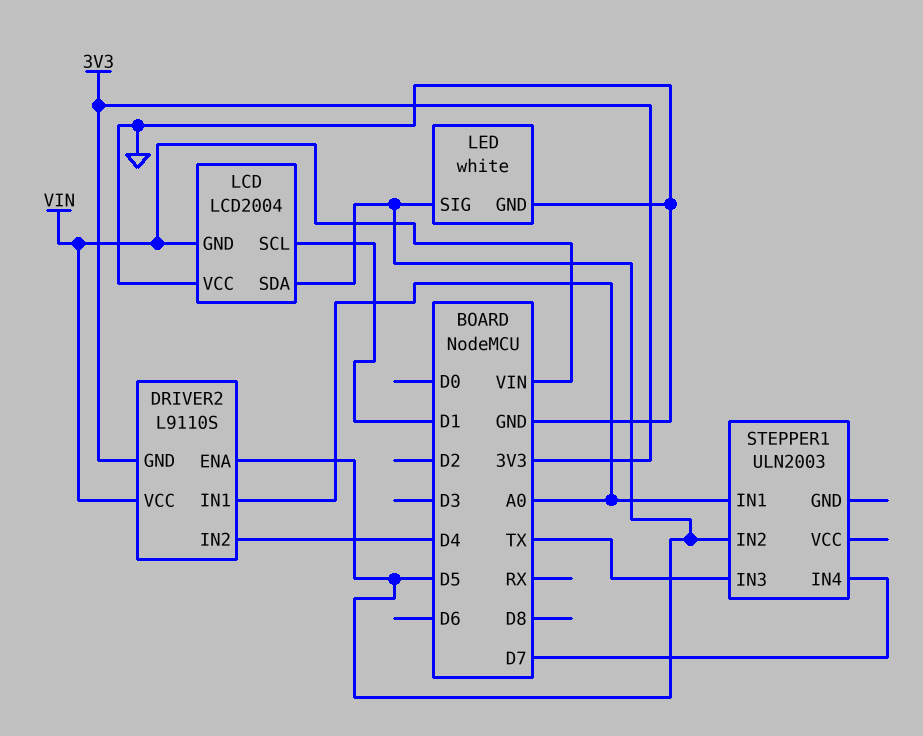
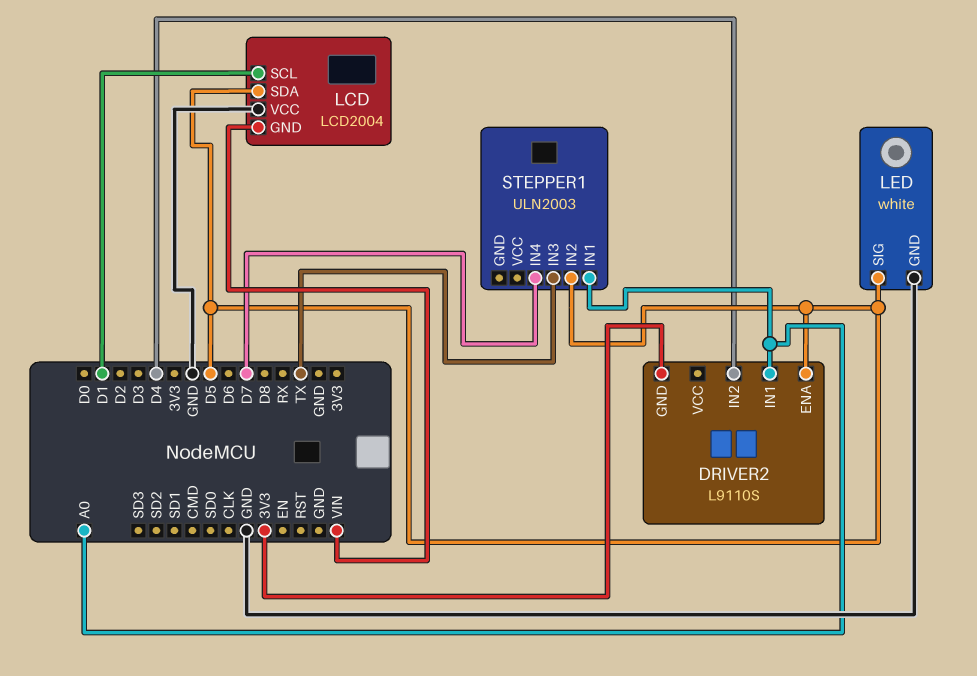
DRIVER2 pin VCC: VIN -> none

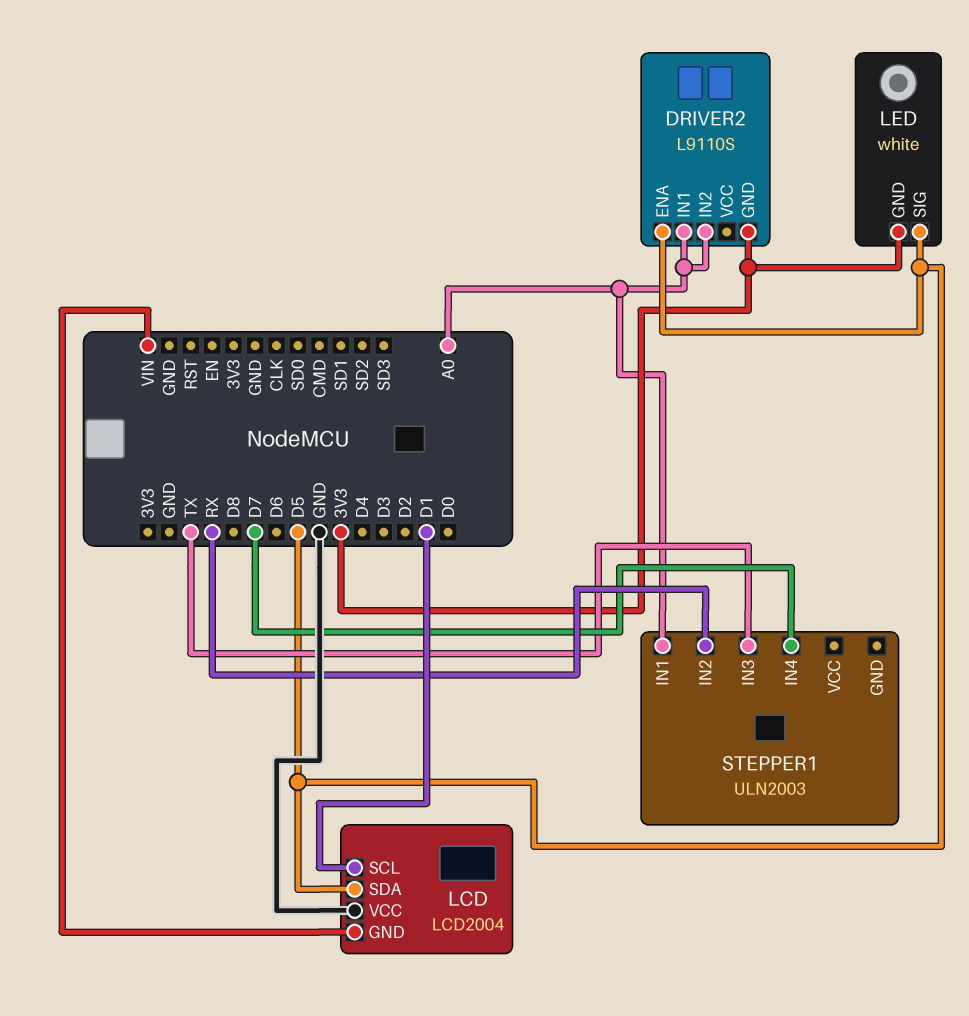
DRIVER2 pin IN2: D4 -> A0
LED pin GND: GND -> 3V3
STEPPER1 pin IN2: D5 -> RX

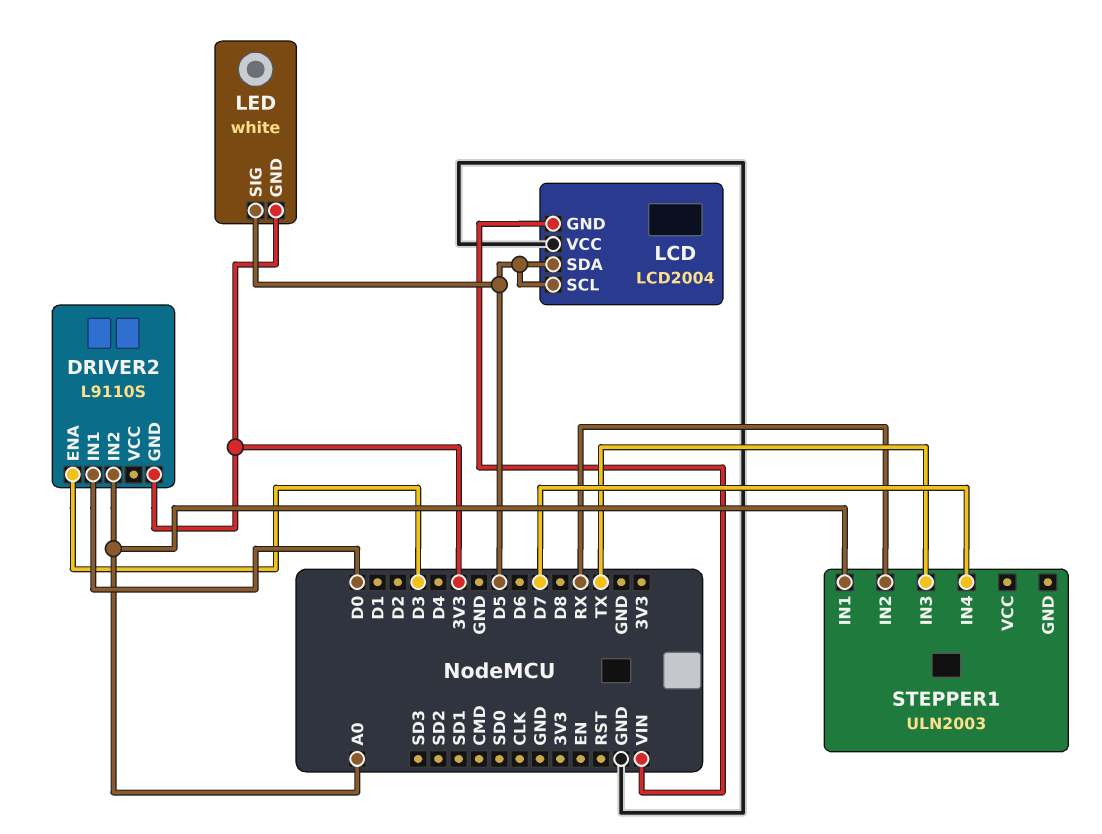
DRIVER2 pin ENA: D5 -> D3
DRIVER2 pin IN1: A0 -> D0
LCD pin SCL: D1 -> D5

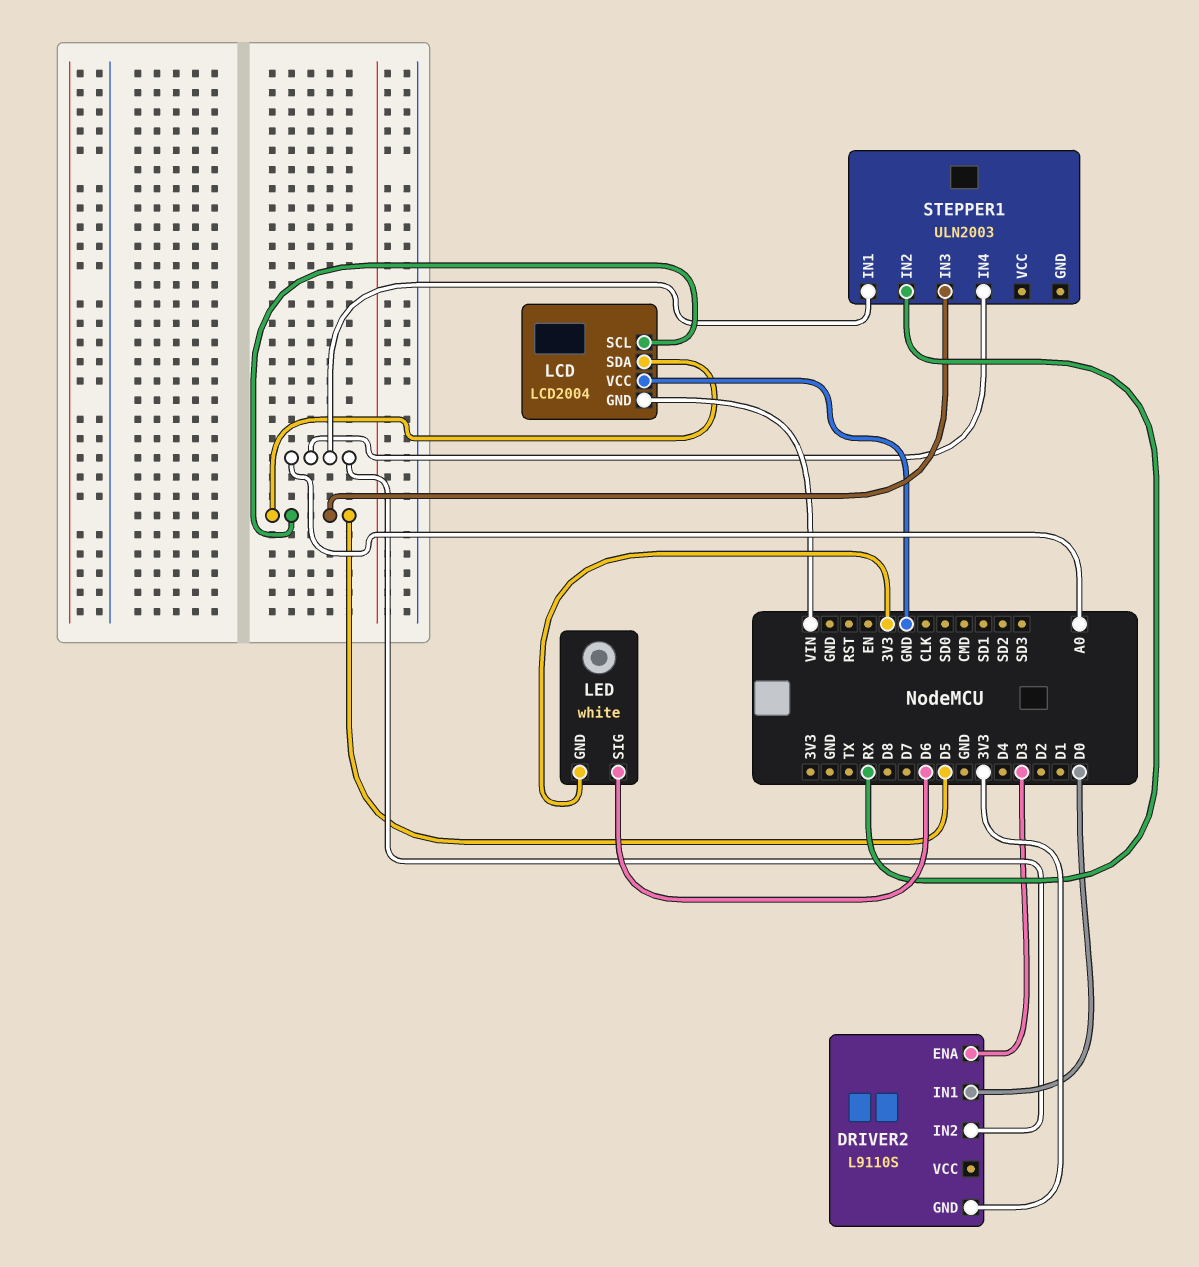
LED pin SIG: D5 -> D6
STEPPER1 pin IN3: TX -> D5
STEPPER1 pin IN4: D7 -> A0

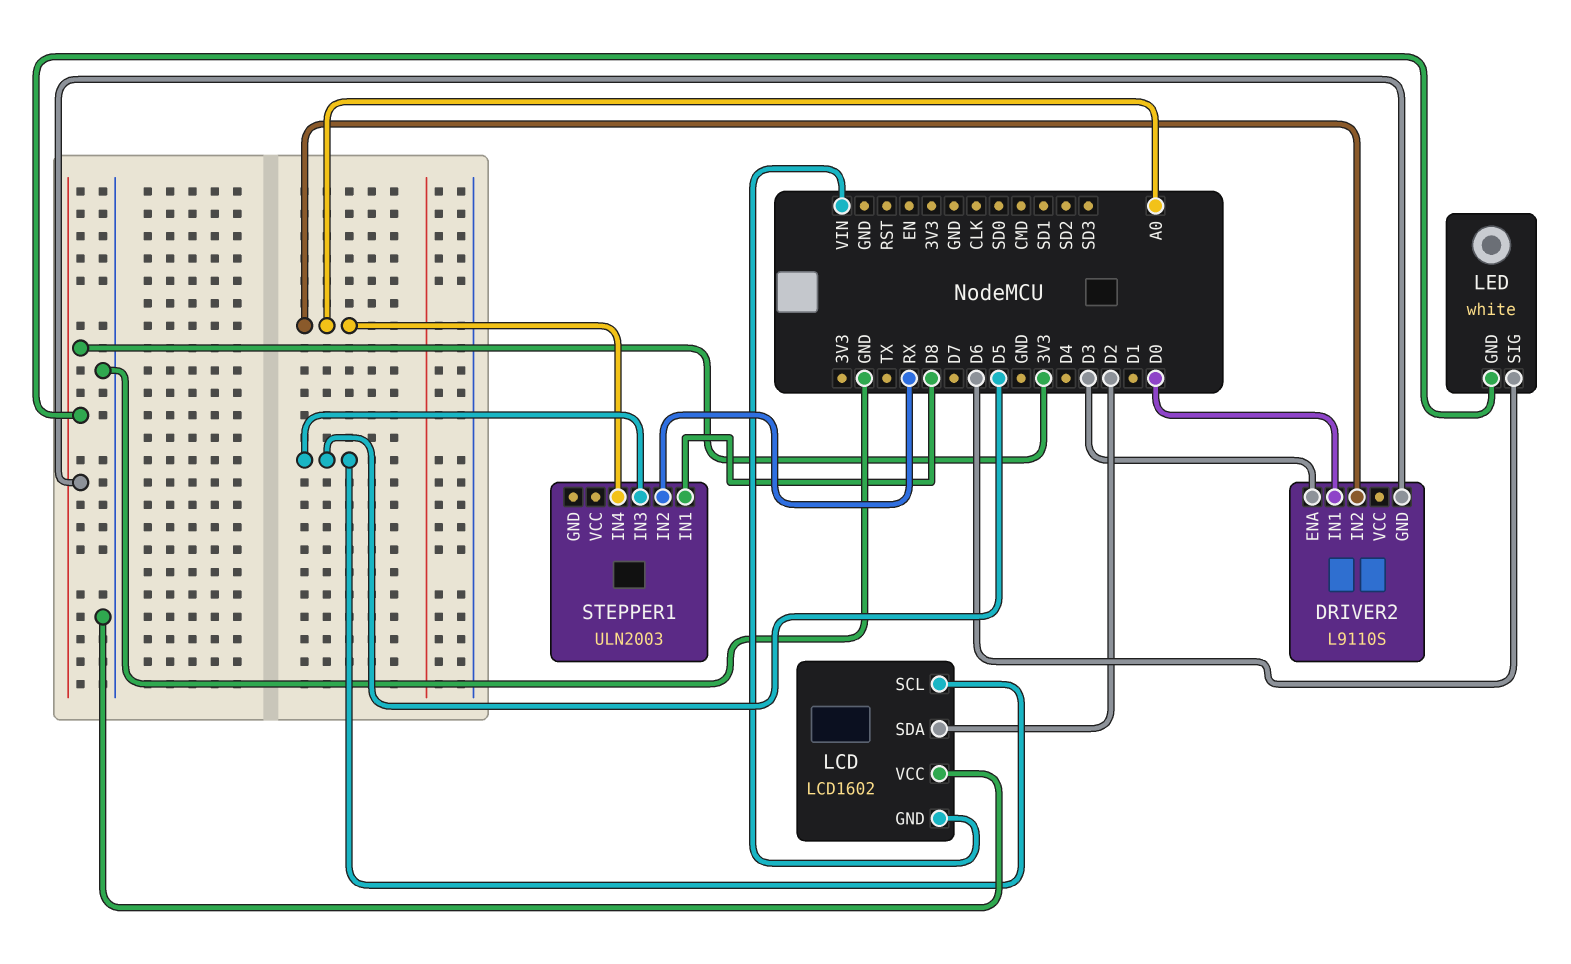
LCD: LCD2004 -> LCD1602
LCD pin SDA: D5 -> D2
STEPPER1 pin IN1: A0 -> D8

